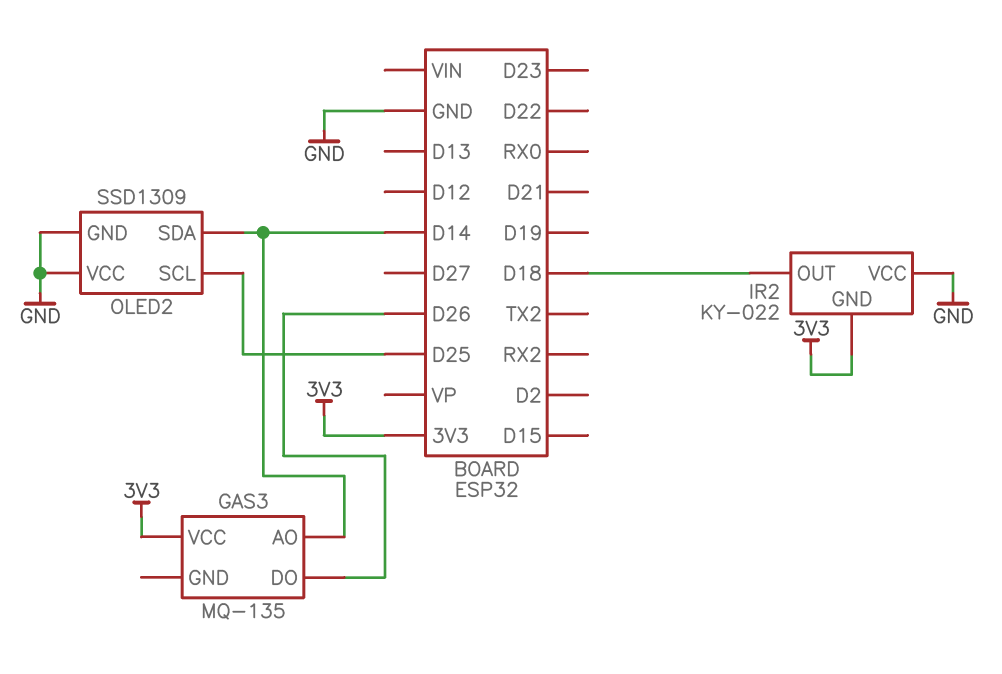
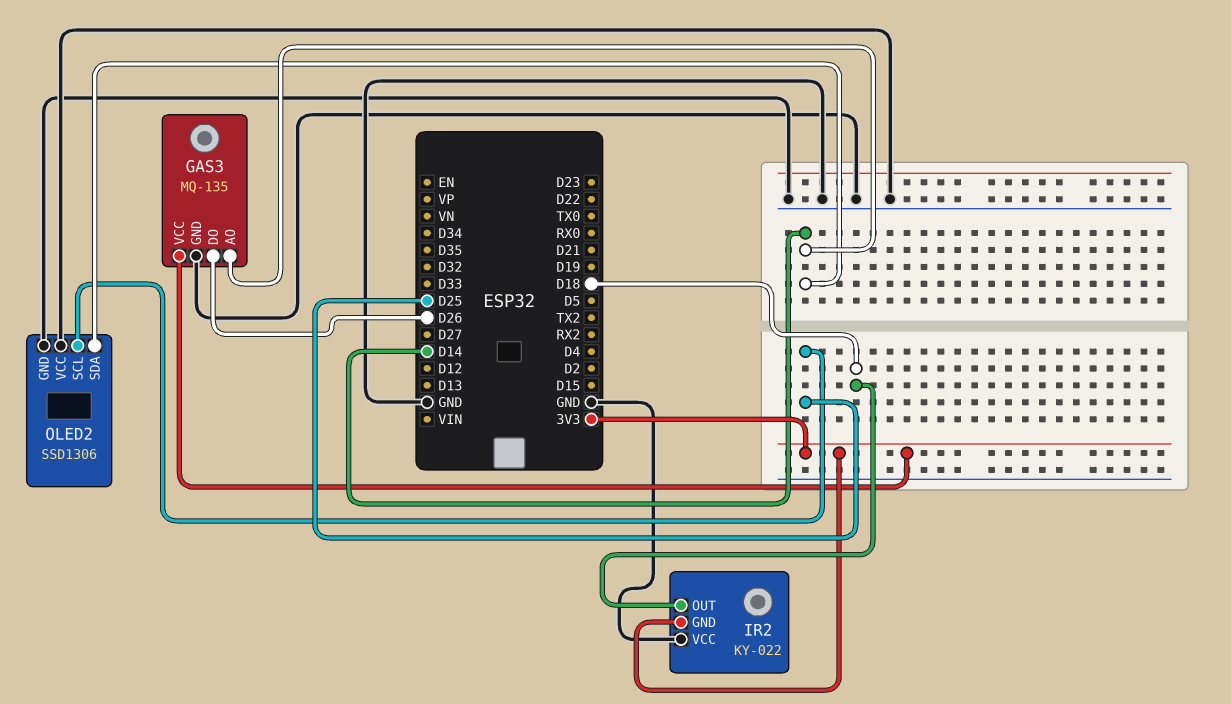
GAS3 pin GND: none -> GND
OLED2: SSD1309 -> SSD1306

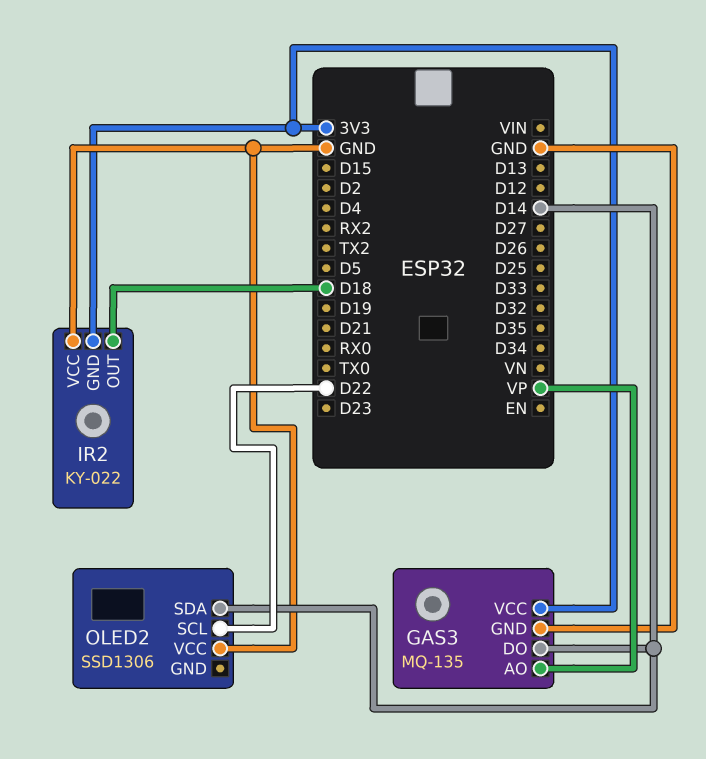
GAS3 pin AO: D14 -> VP
GAS3 pin DO: D26 -> D14
OLED2 pin GND: GND -> none
OLED2 pin SCL: D25 -> D22

